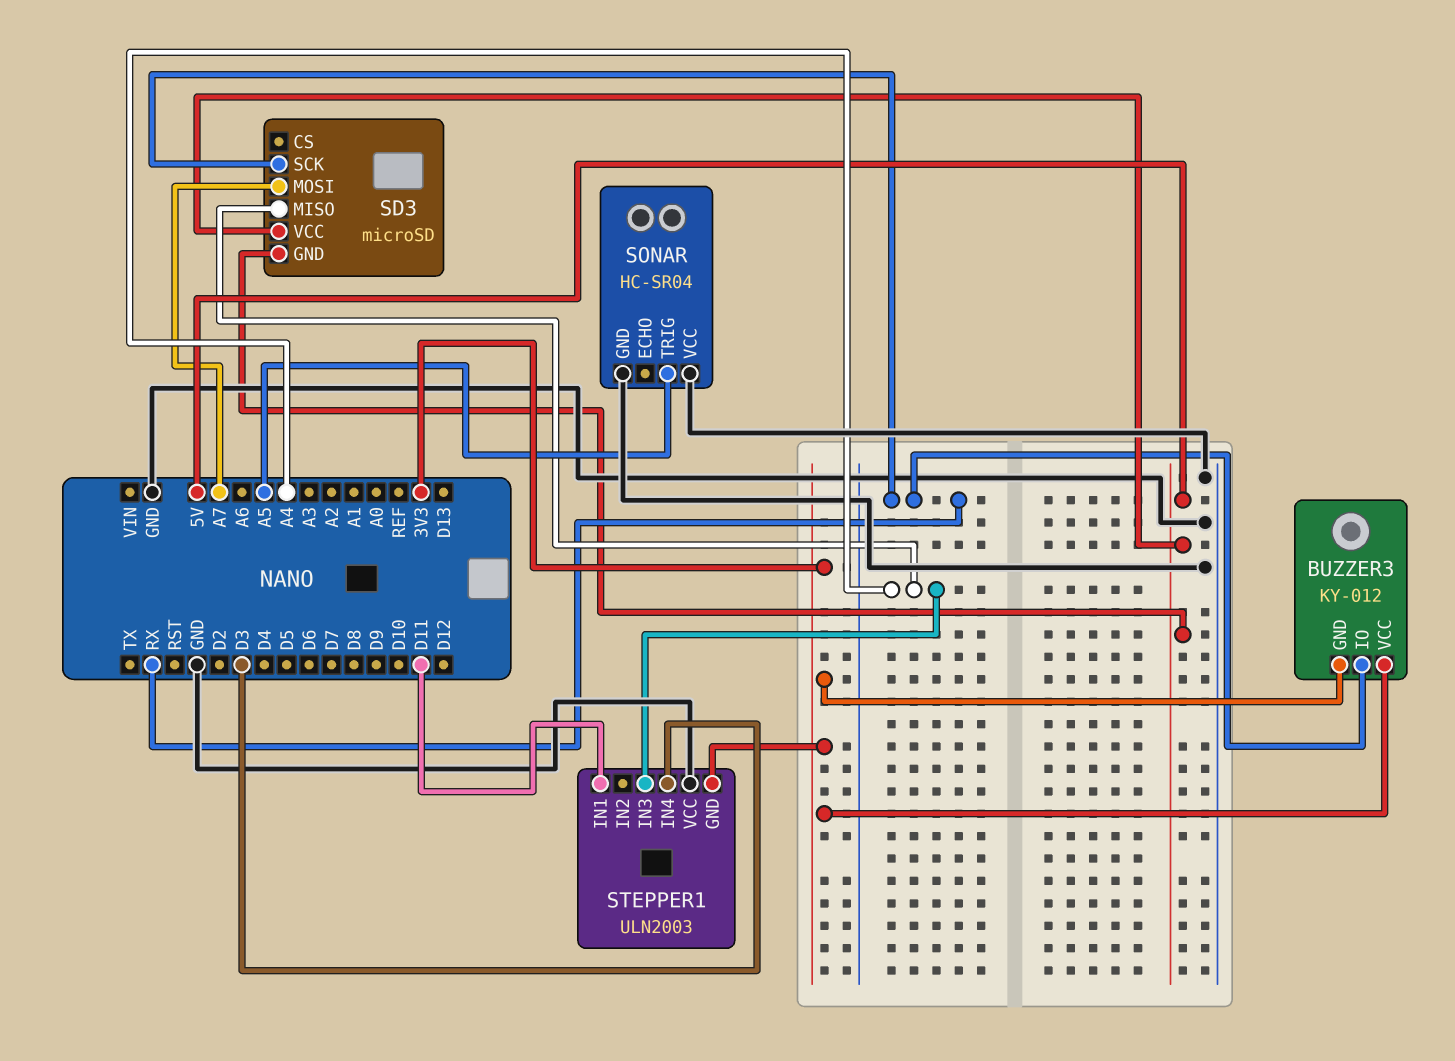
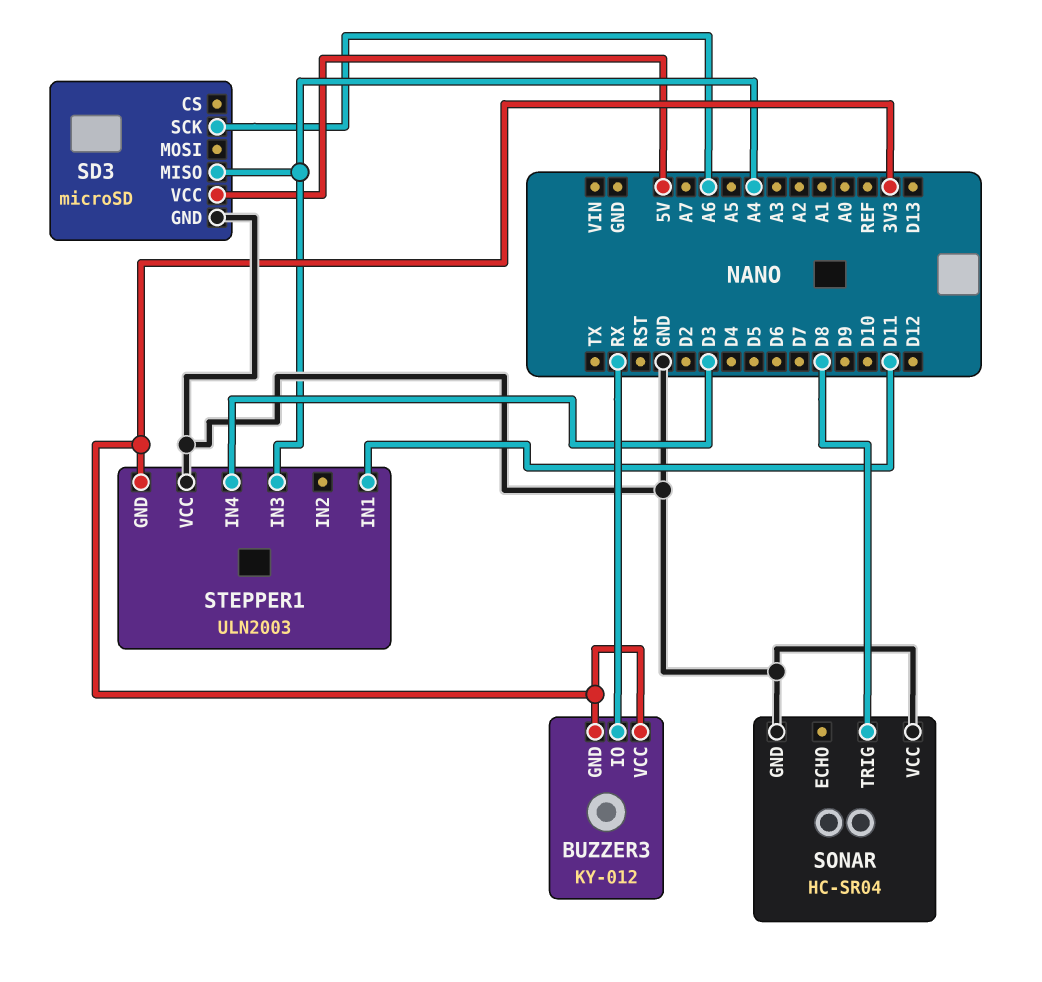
SD3 pin GND: 5V -> GND
SD3 pin MOSI: A7 -> none
SD3 pin SCK: RX -> A6
SONAR pin TRIG: A5 -> D8

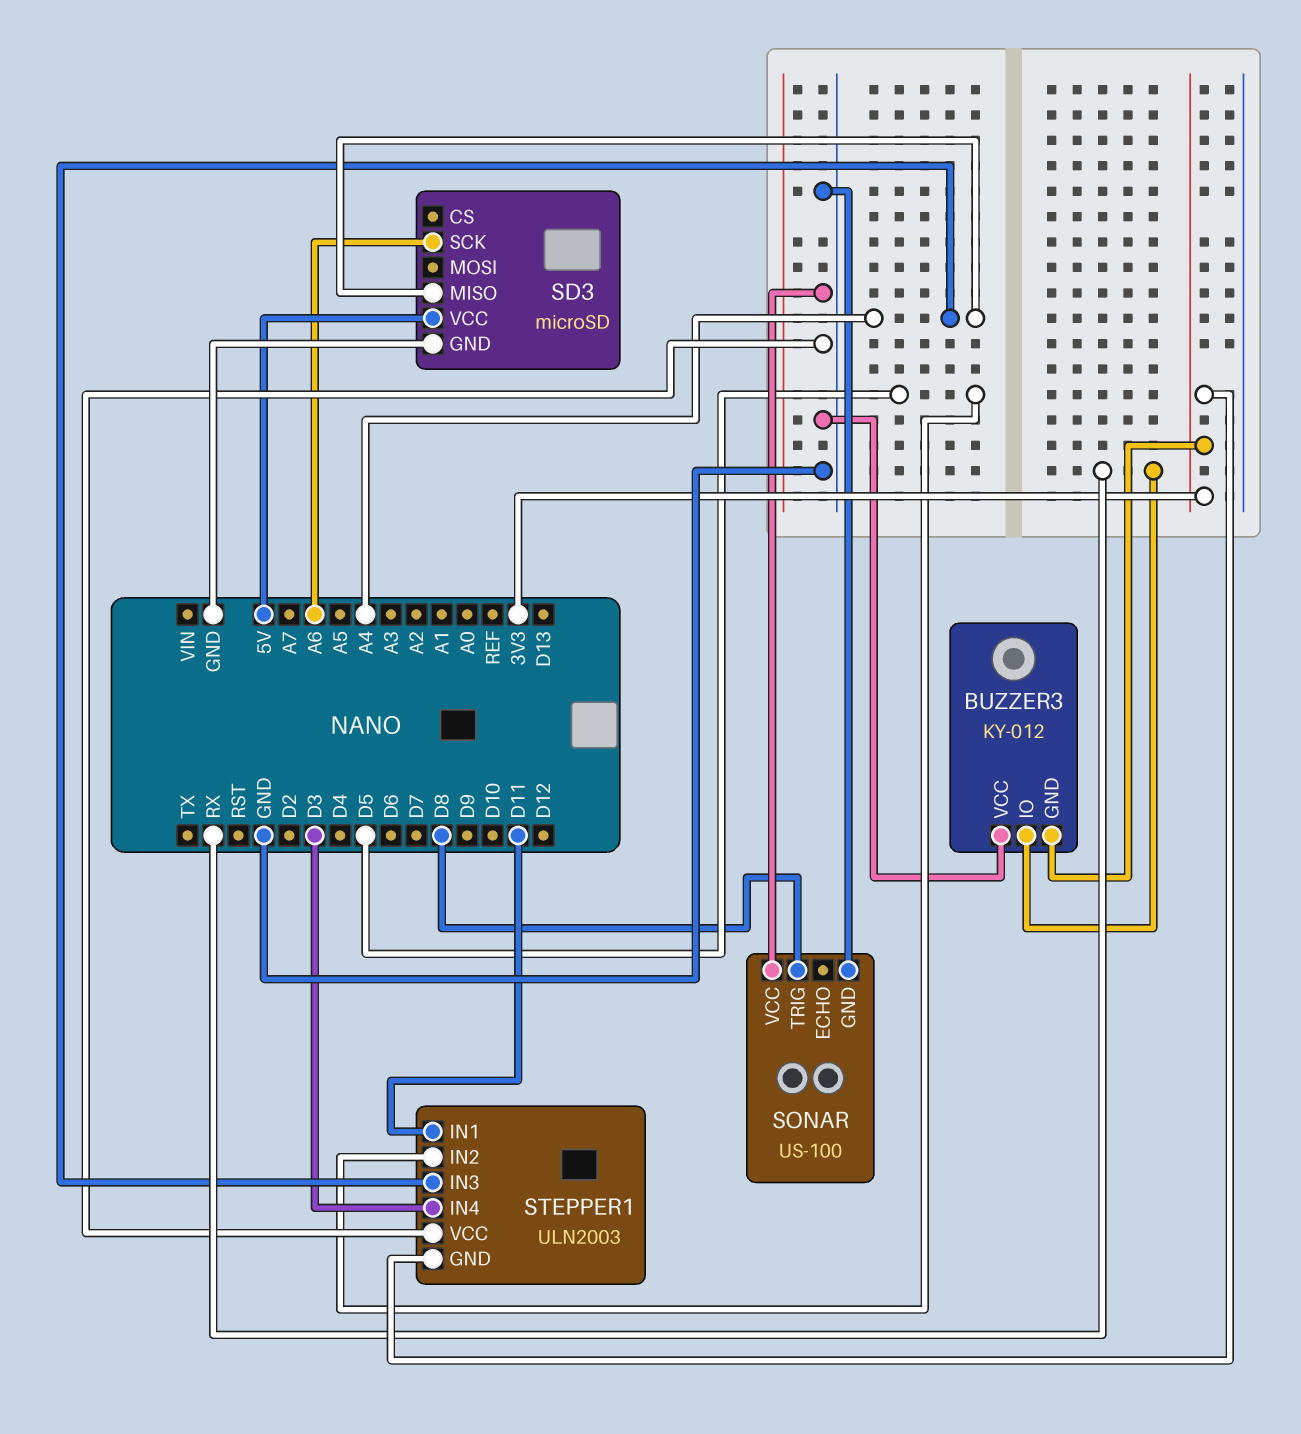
BUZZER3 pin VCC: 3V3 -> GND
SONAR: HC-SR04 -> US-100
STEPPER1 pin IN2: none -> D5

